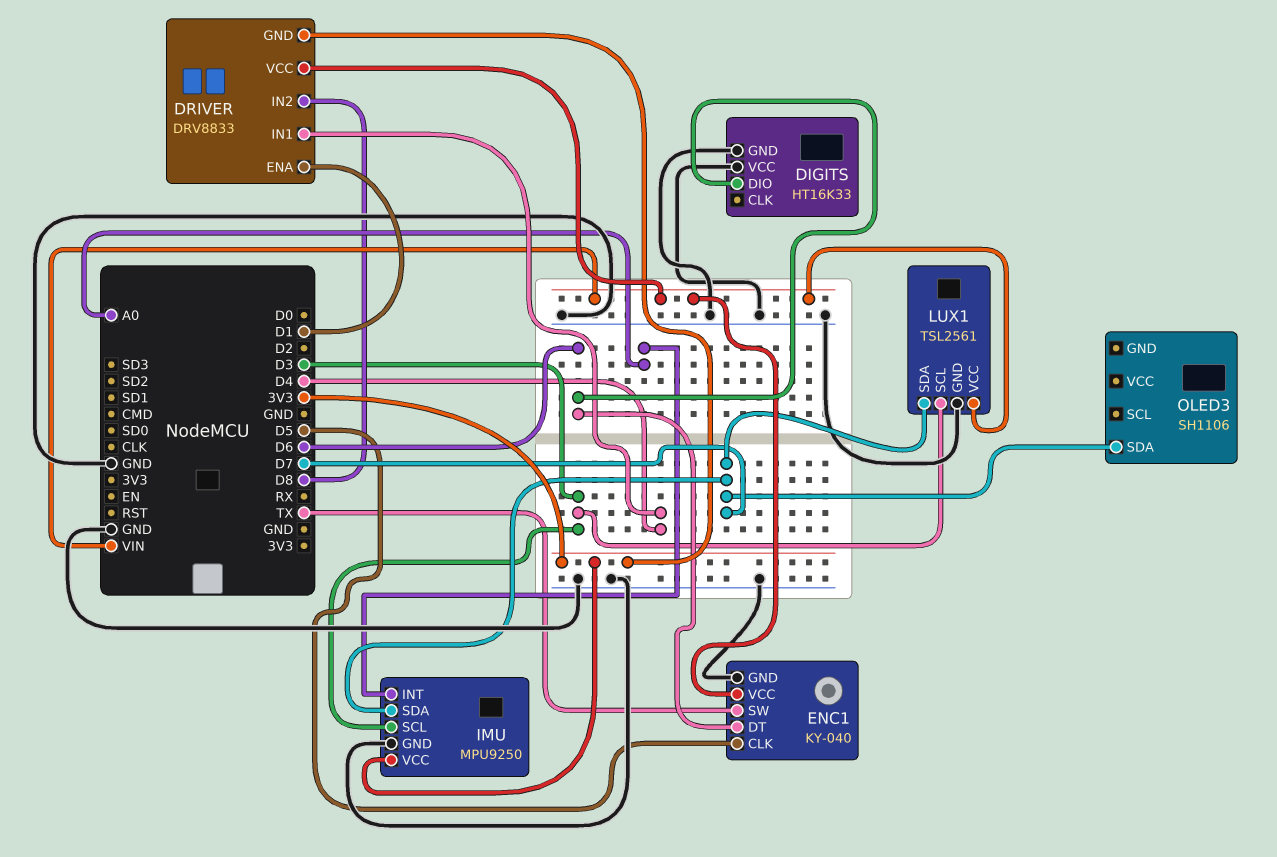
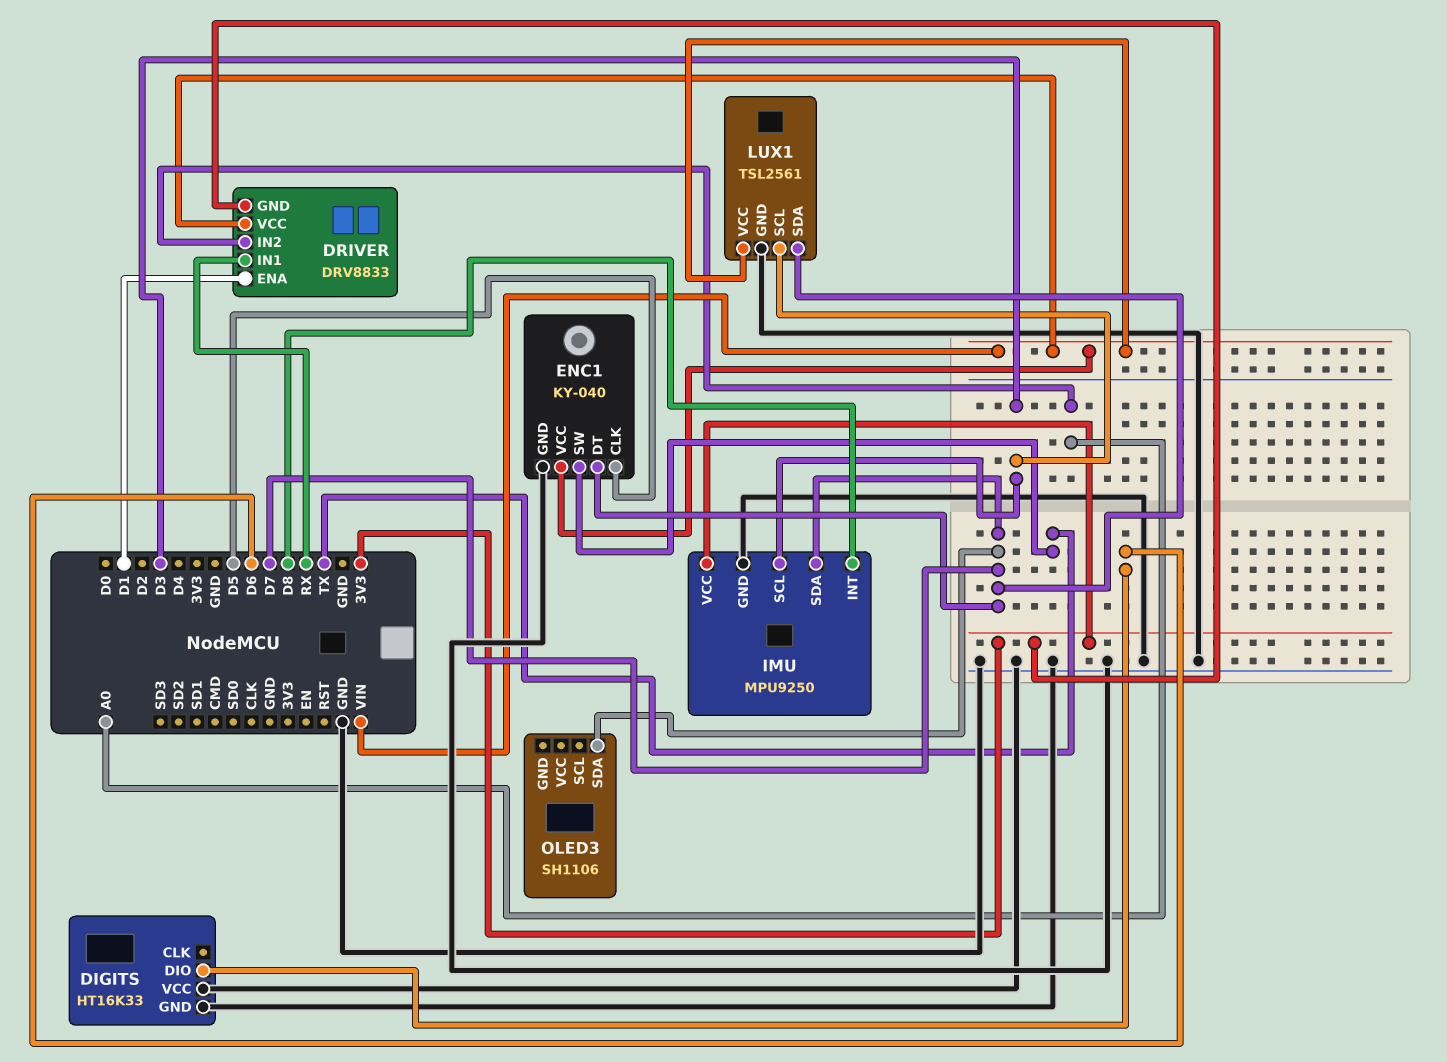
DRIVER pin IN1: D4 -> RX
DRIVER pin IN2: D8 -> A0
ENC1 pin DT: D6 -> D7
IMU pin INT: A0 -> D8

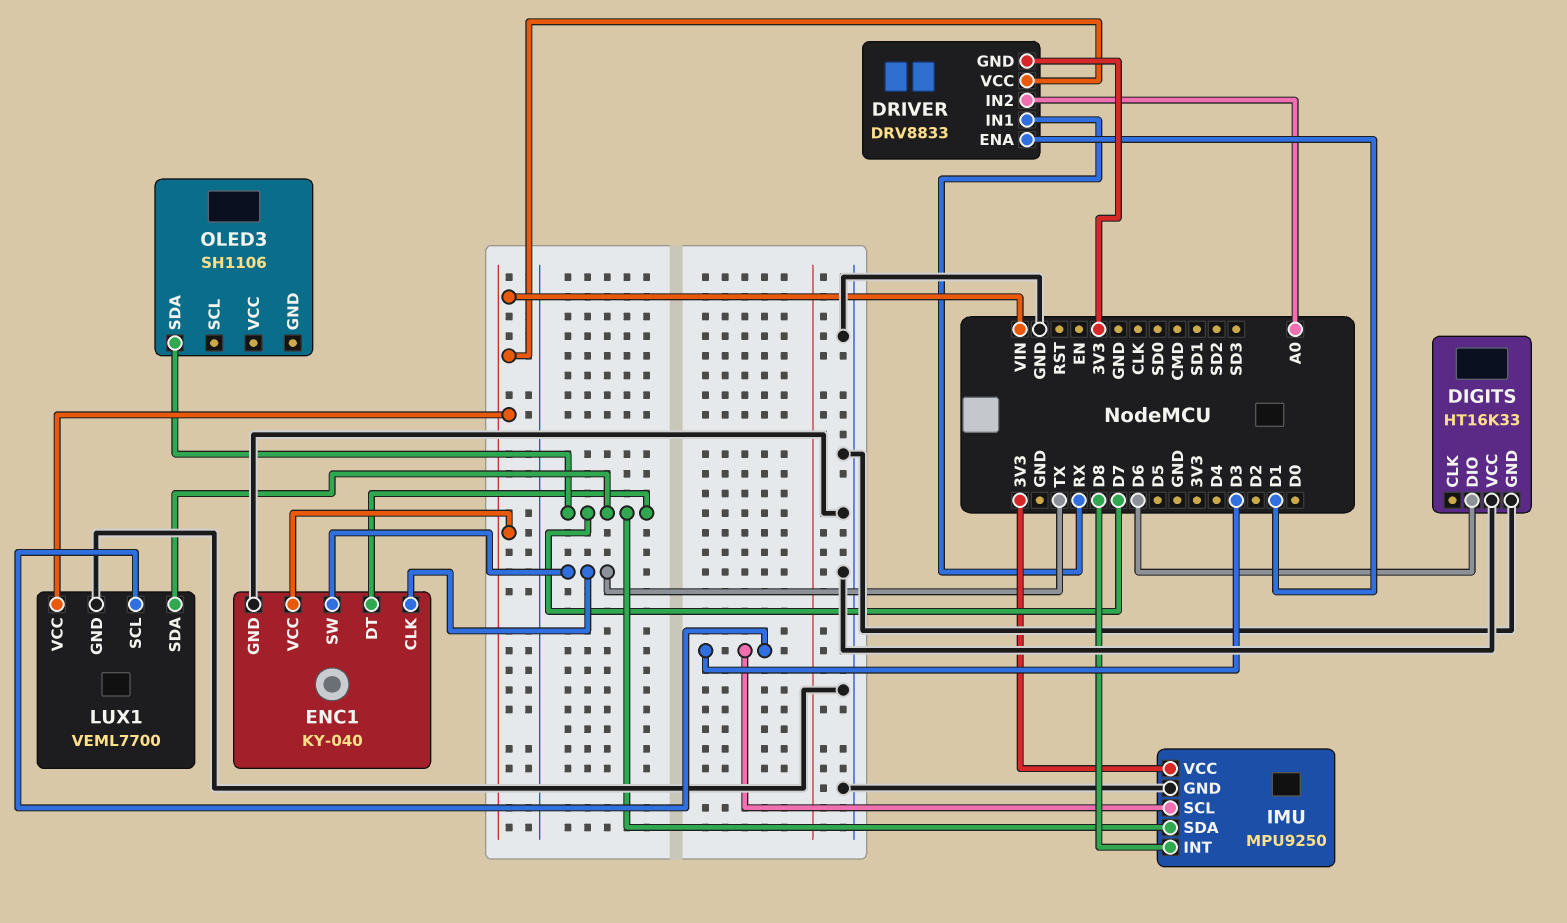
ENC1 pin CLK: D5 -> TX
LUX1: TSL2561 -> VEML7700

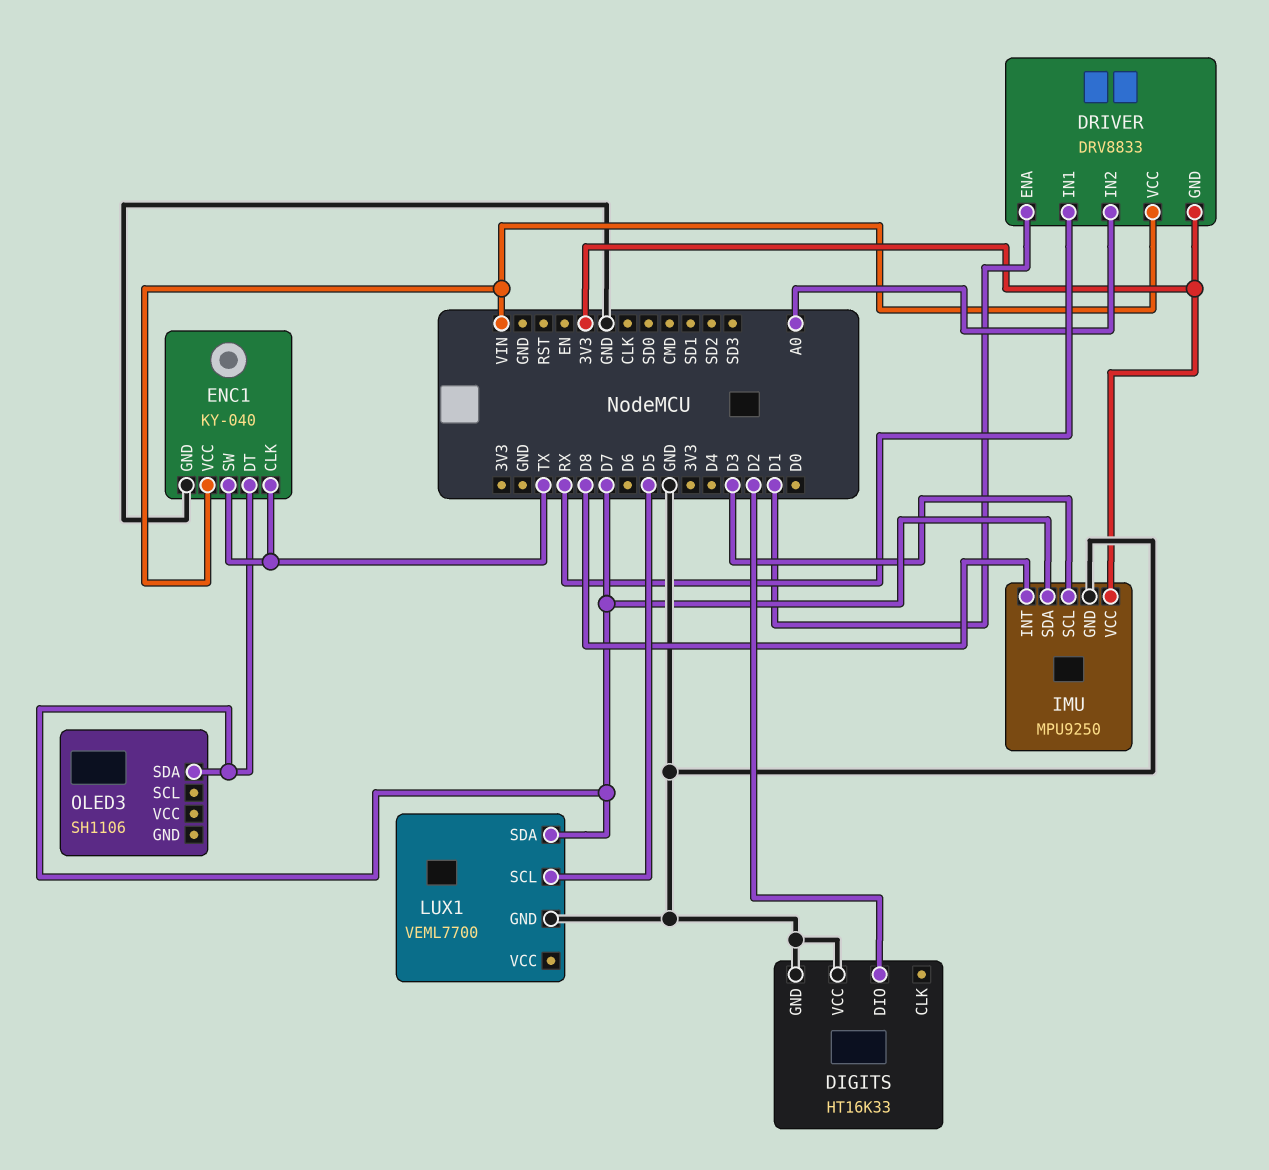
DIGITS pin DIO: D6 -> D2
LUX1 pin SCL: D3 -> D5
LUX1 pin VCC: VIN -> none

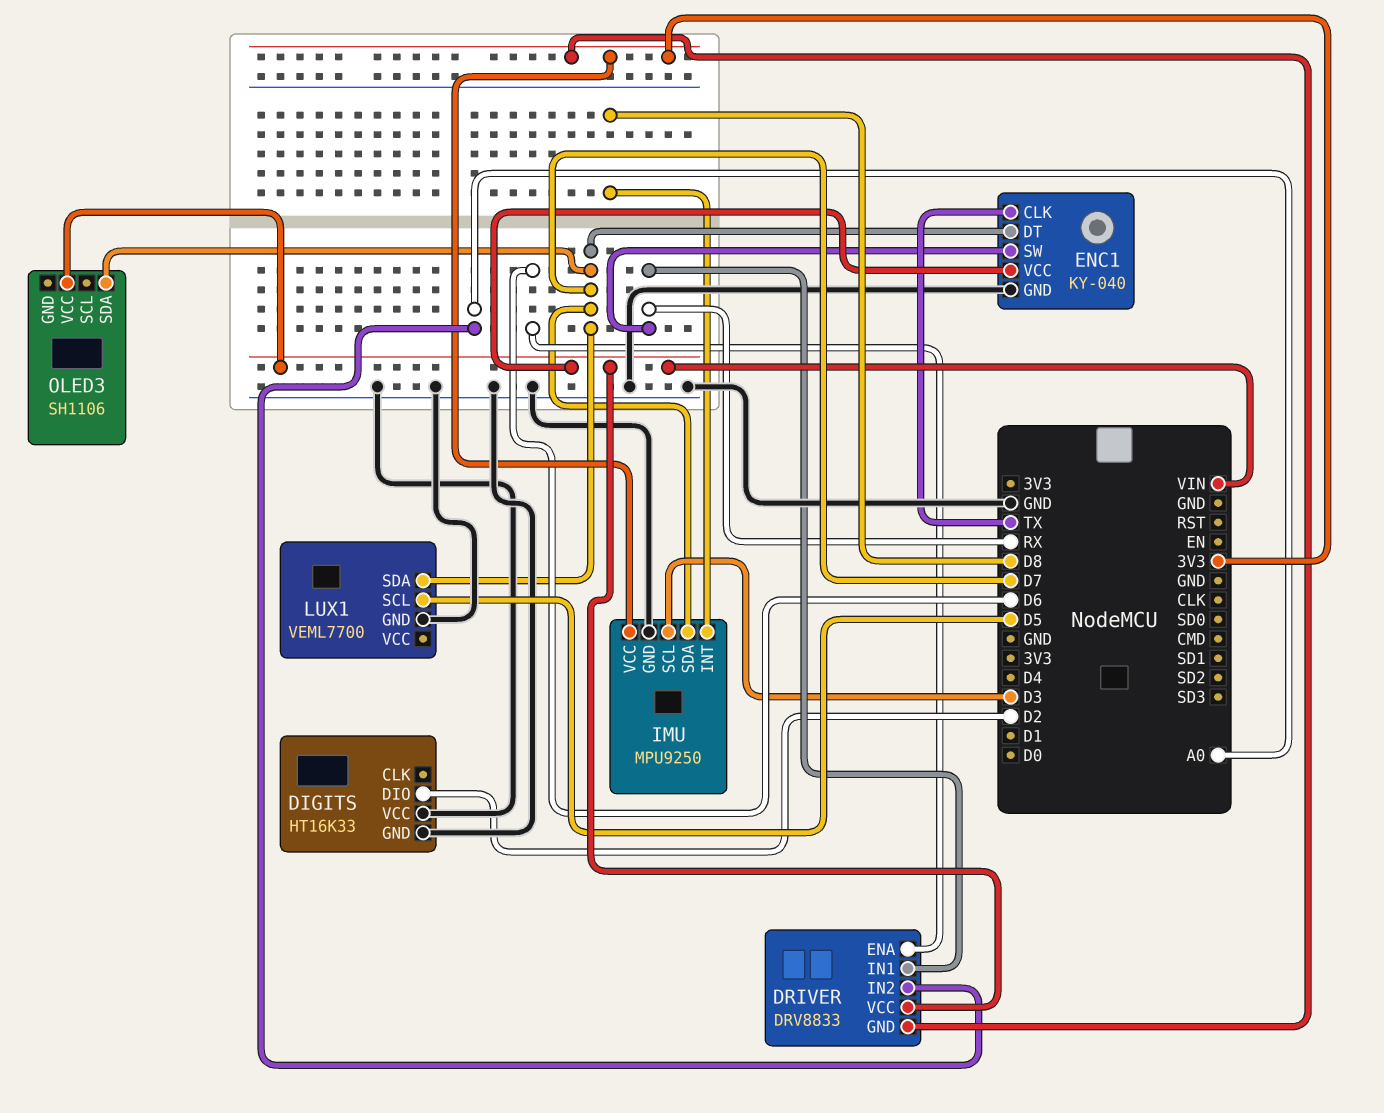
DRIVER pin ENA: D1 -> D6
ENC1 pin SW: TX -> RX
OLED3 pin VCC: none -> VIN

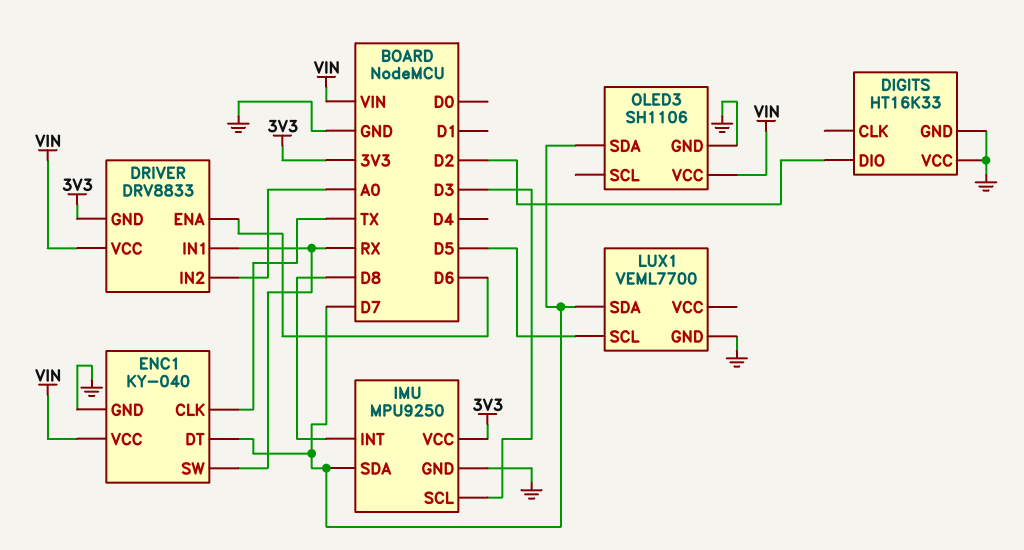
OLED3 pin GND: none -> GND

